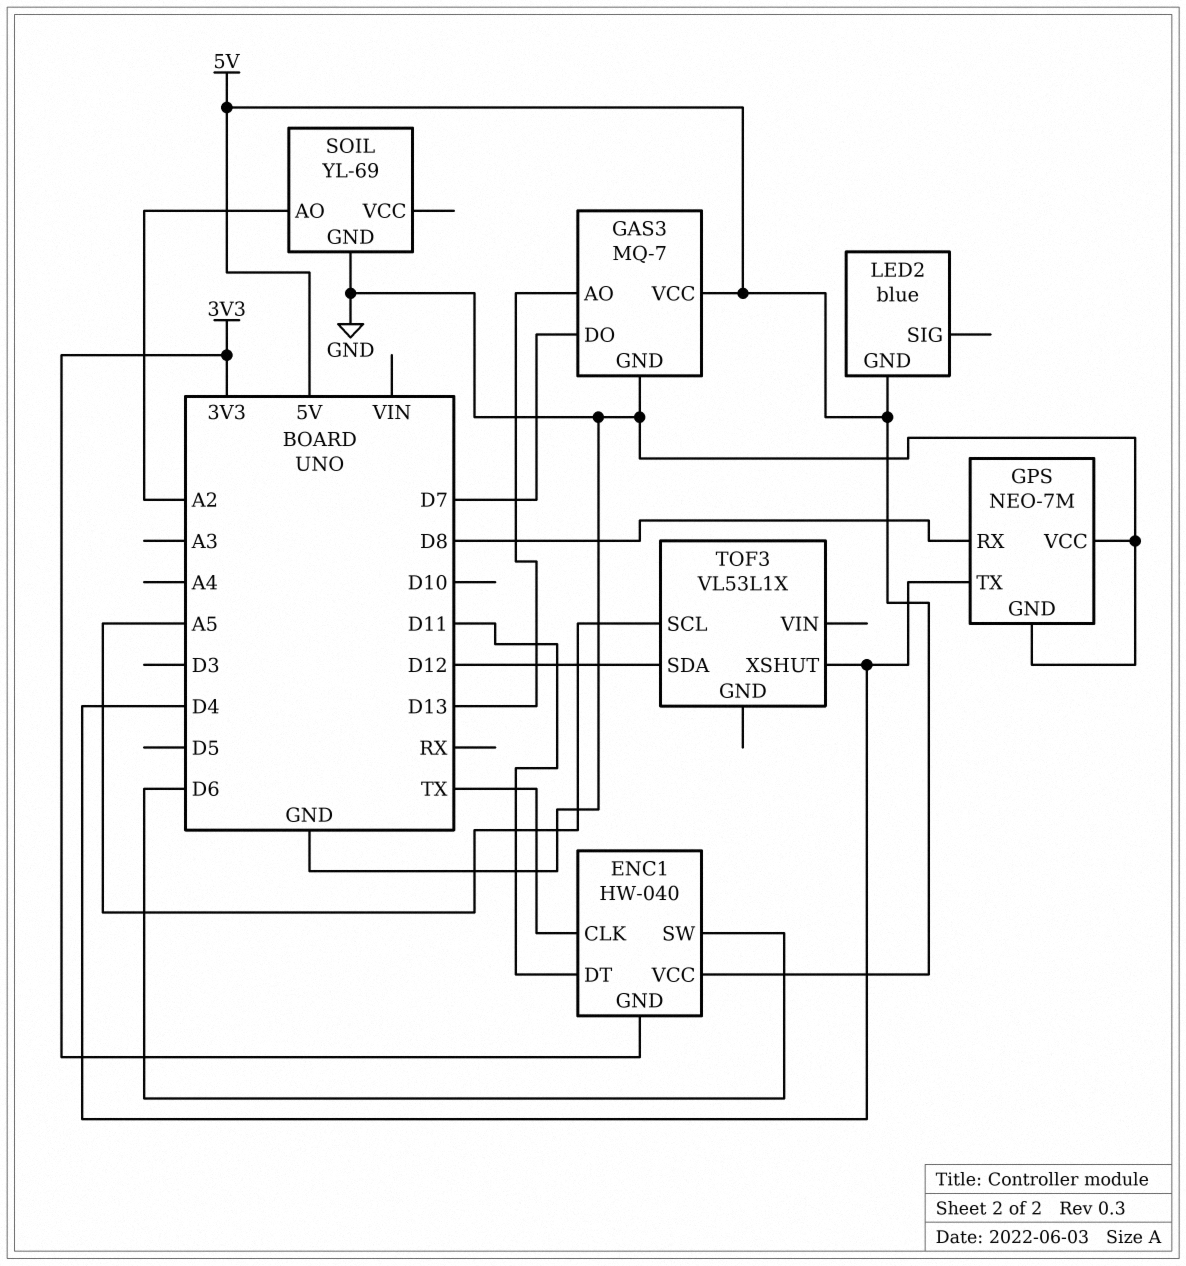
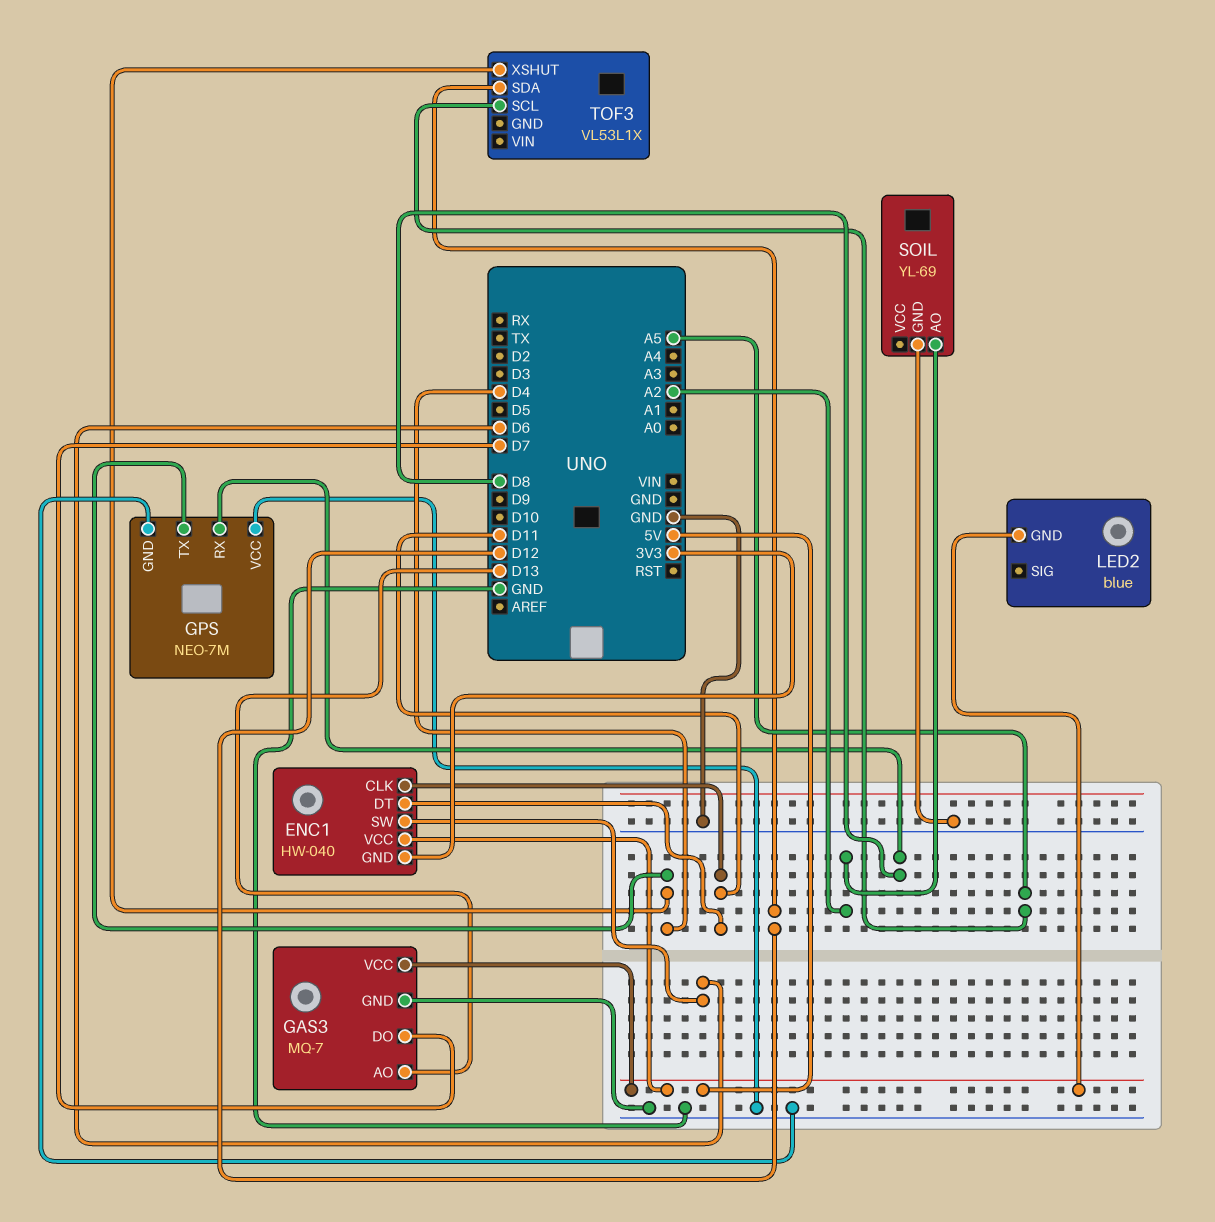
ENC1 pin CLK: TX -> D11

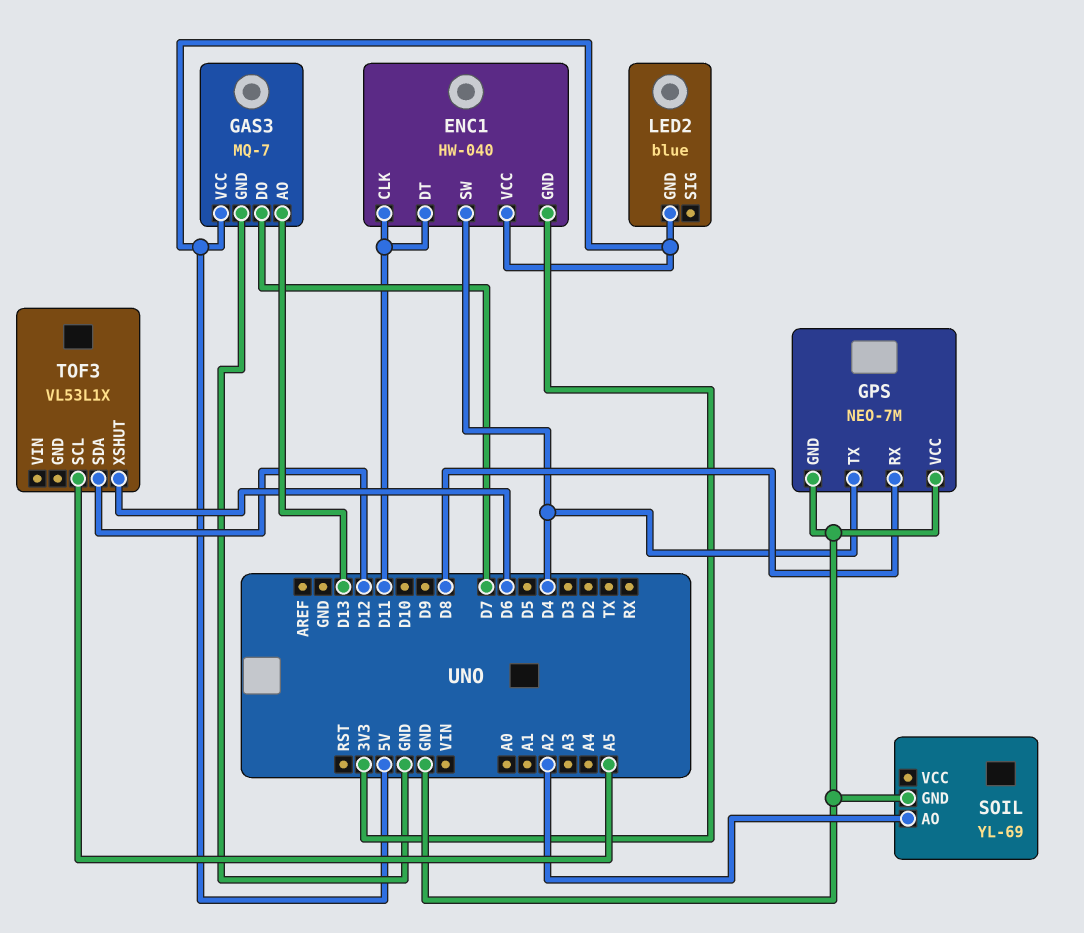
ENC1 pin SW: D6 -> D4
TOF3 pin XSHUT: D4 -> D6

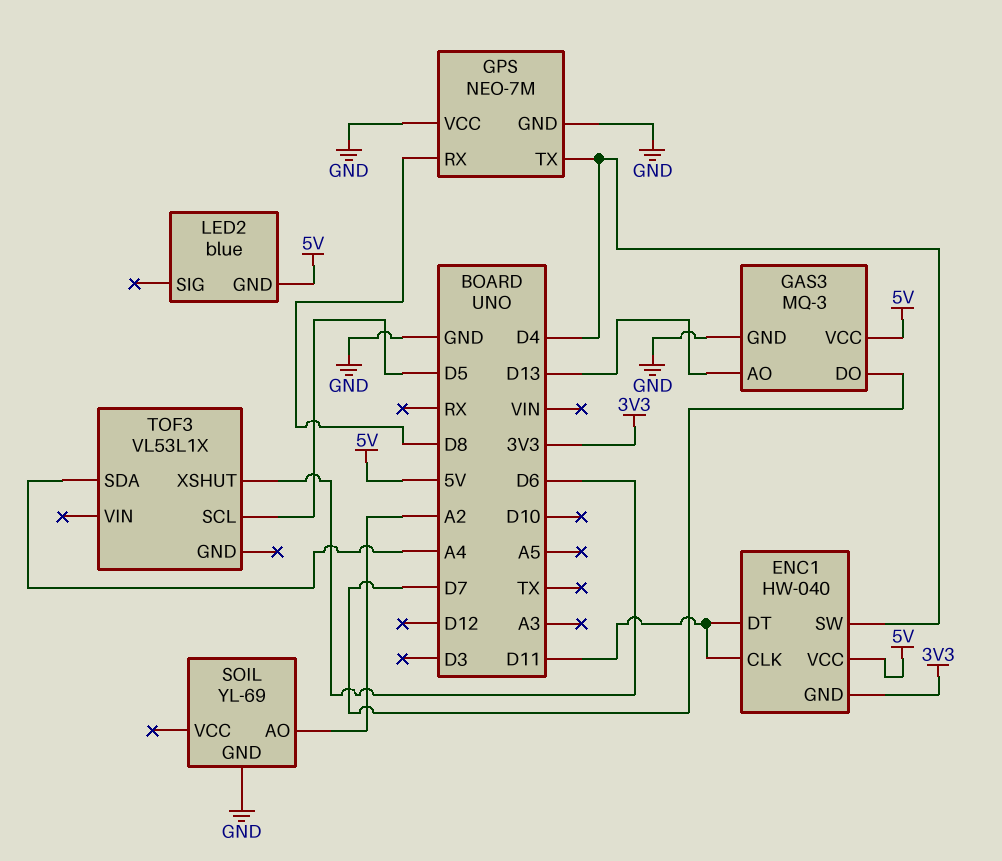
GAS3: MQ-7 -> MQ-3
TOF3 pin SCL: A5 -> D5
TOF3 pin SDA: D12 -> A4

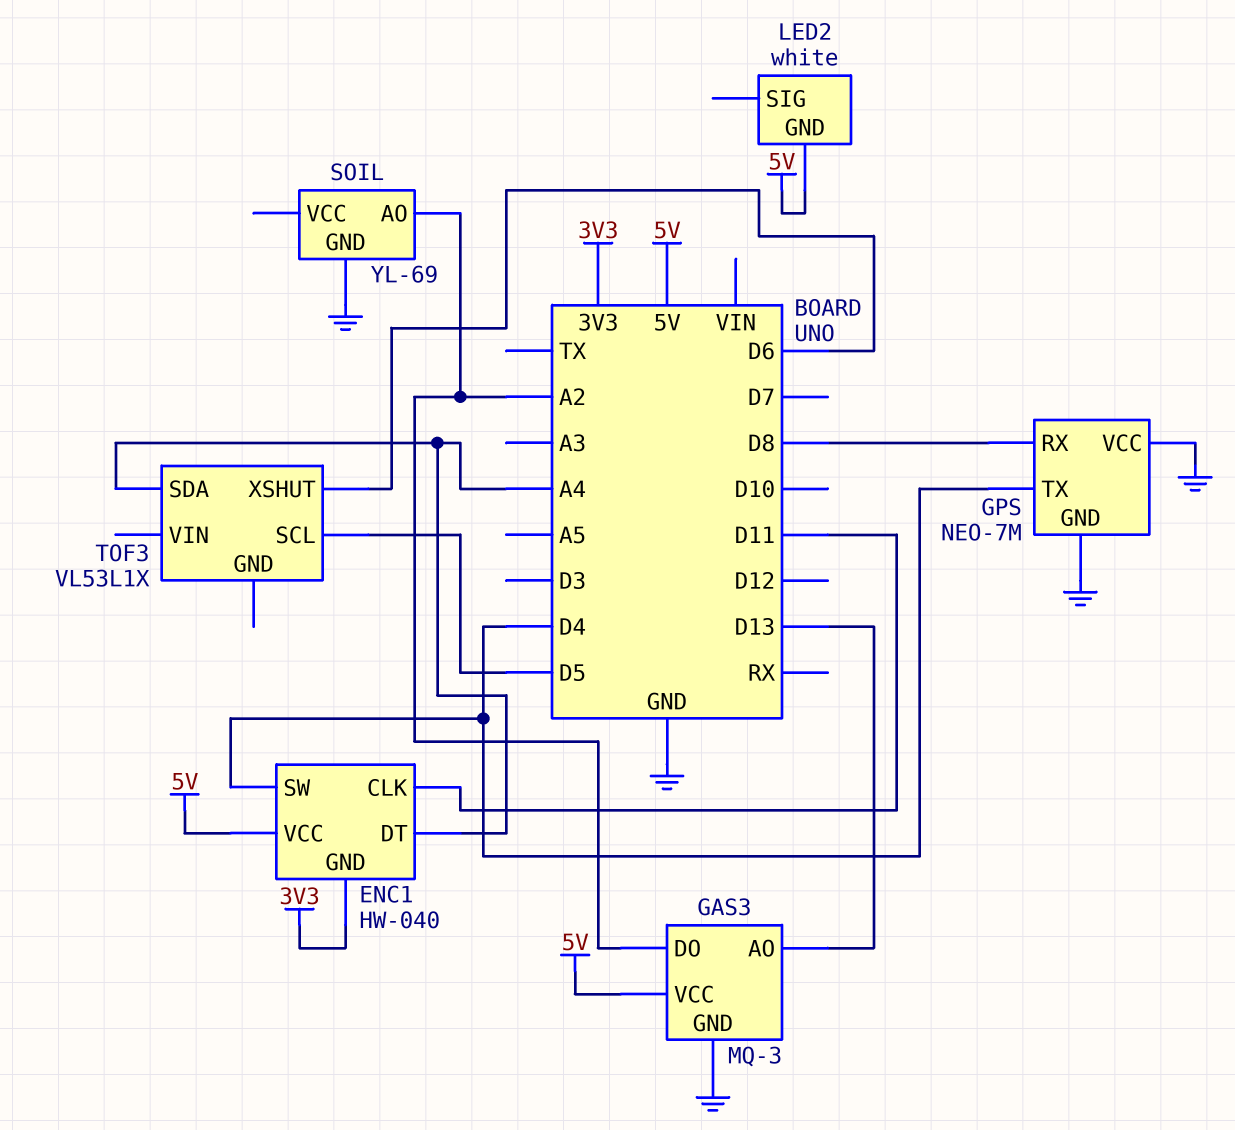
ENC1 pin DT: D11 -> A4
GAS3 pin DO: D7 -> A2
LED2: blue -> white

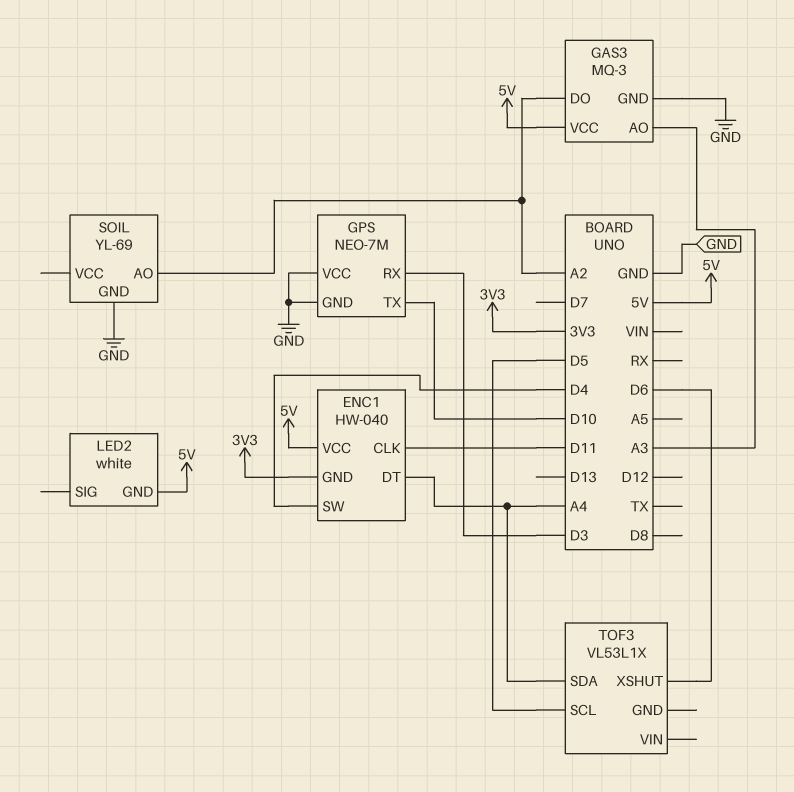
GAS3 pin AO: D13 -> A3
GPS pin RX: D8 -> D3
GPS pin TX: D4 -> D10

